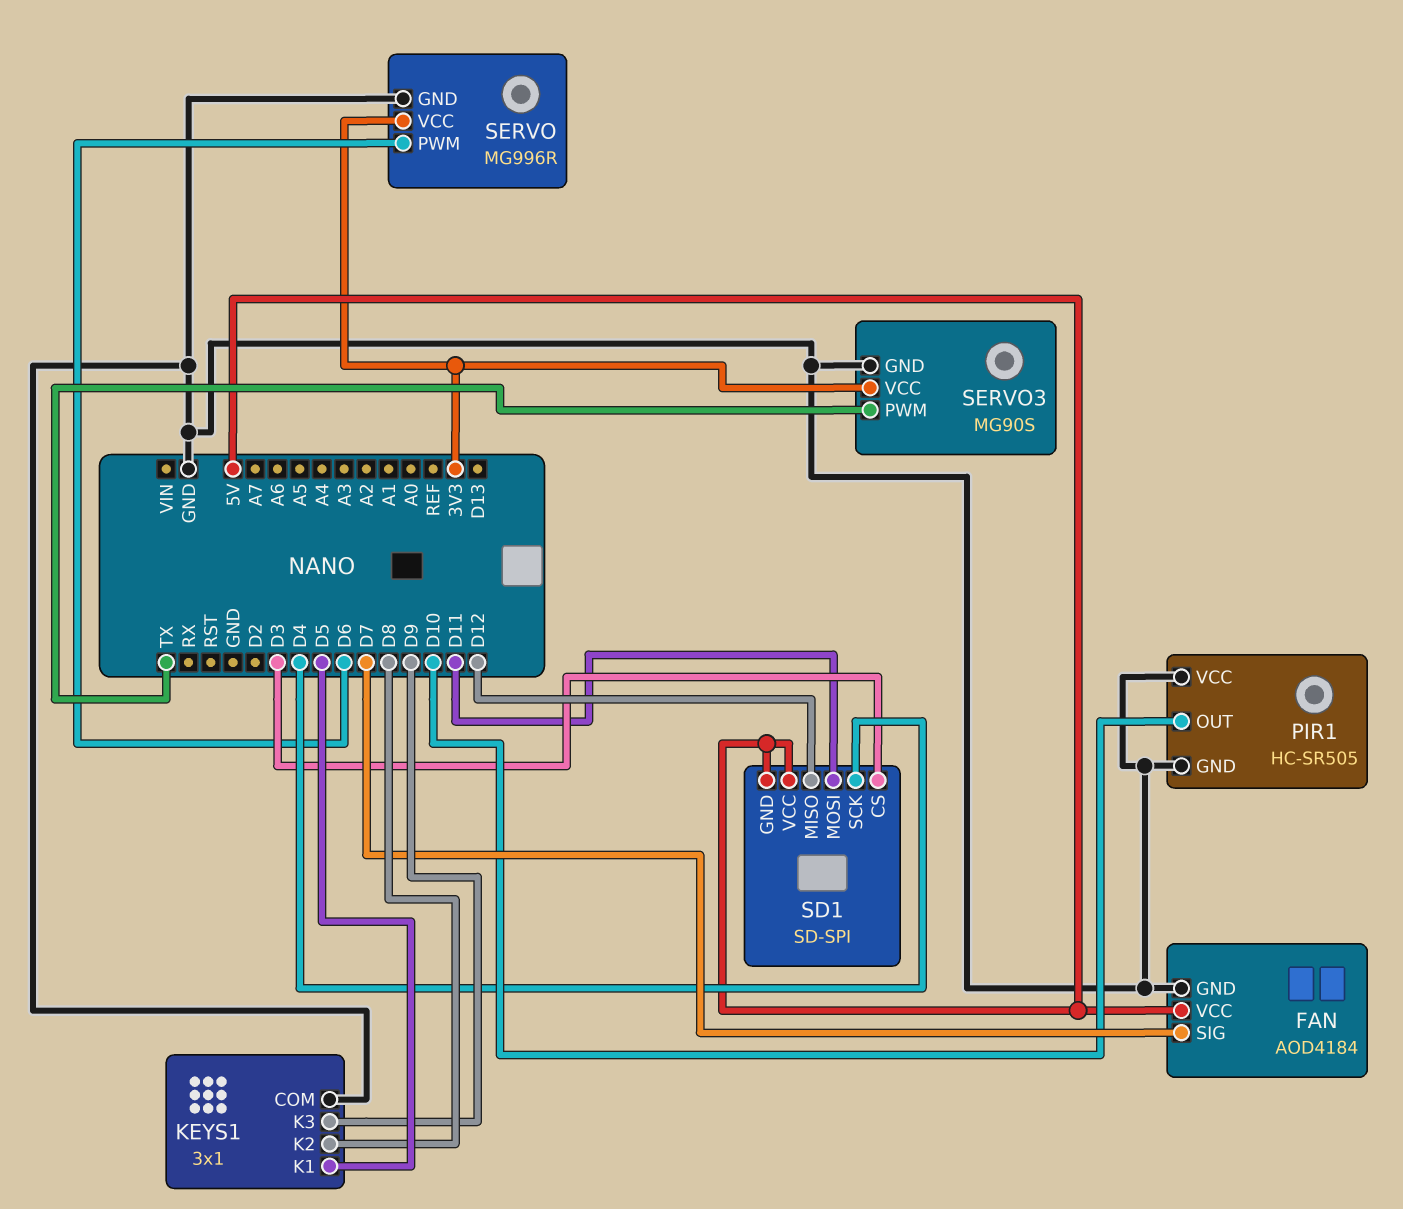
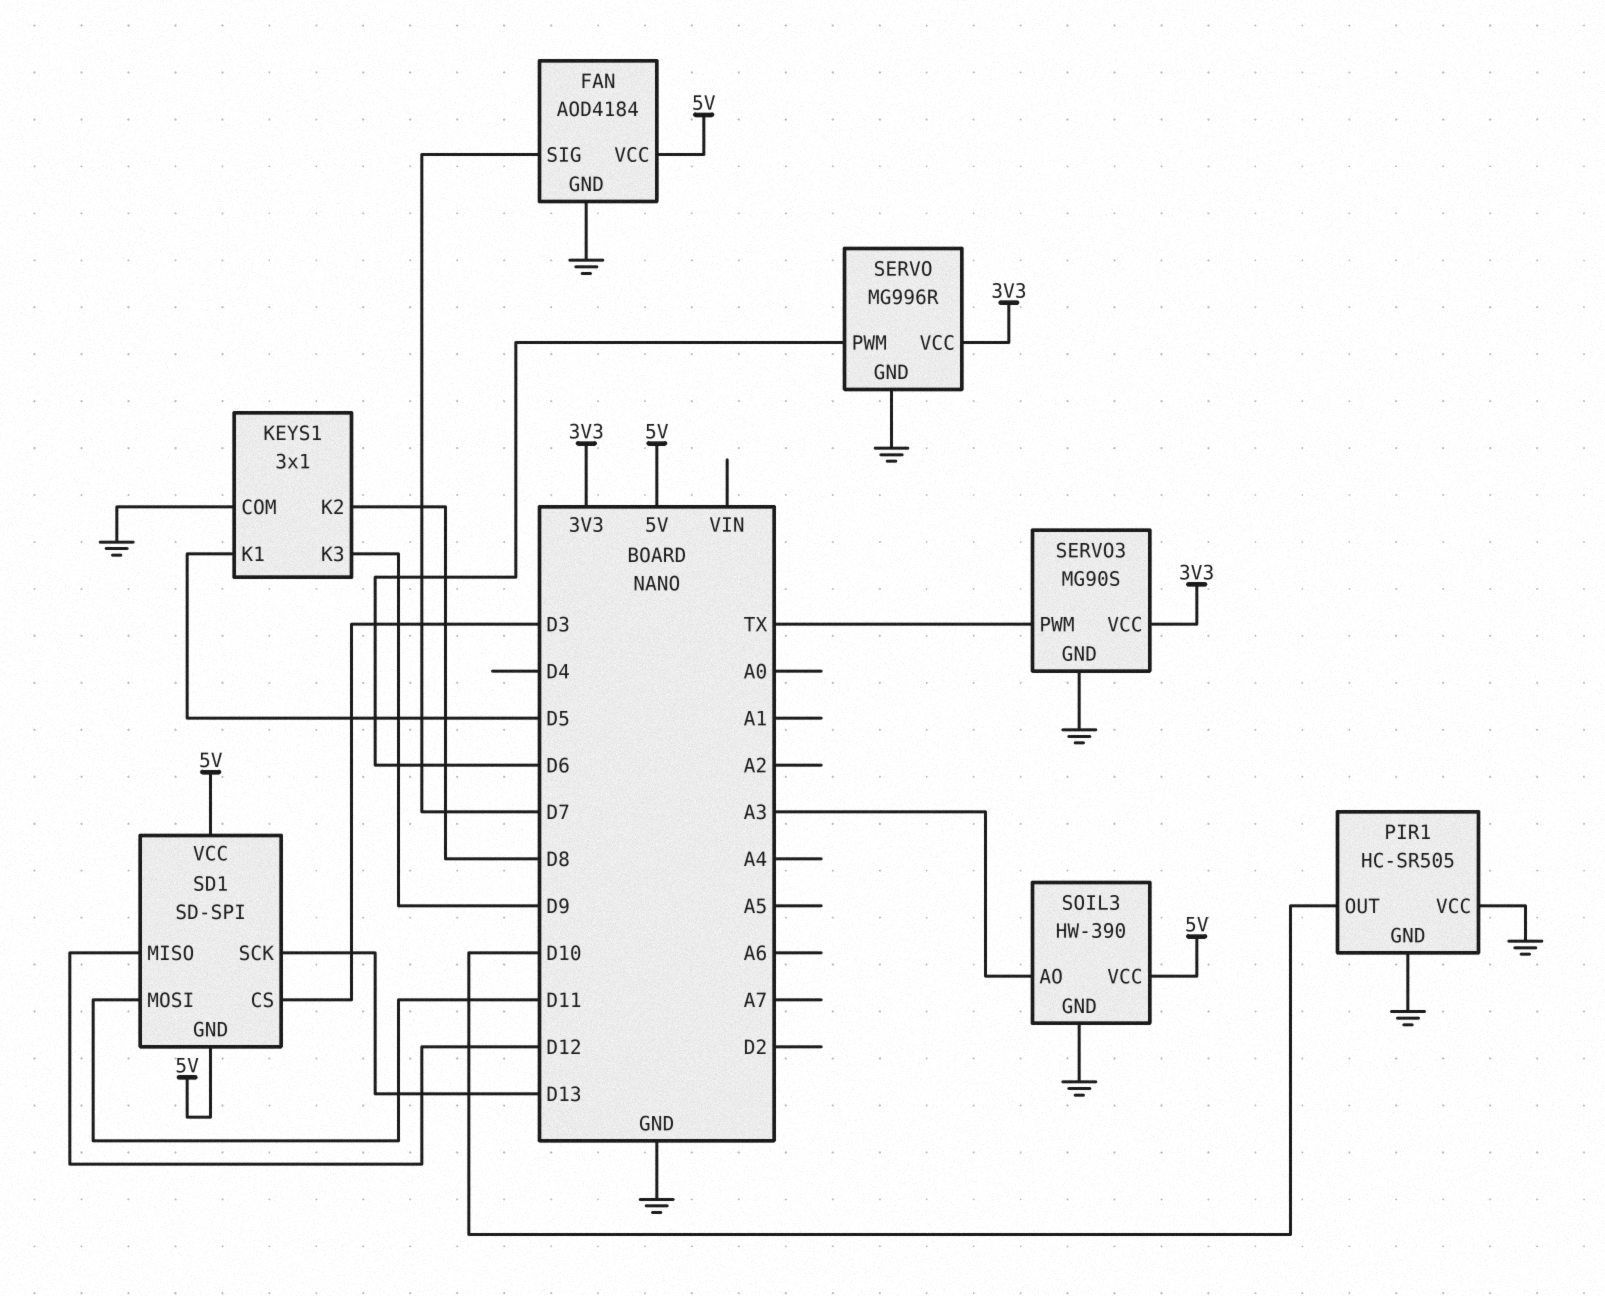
SD1 pin SCK: D4 -> D13
SOIL3: none -> HW-390
SOIL3 pin AO: none -> A3
SOIL3 pin GND: none -> GND
SOIL3 pin VCC: none -> 5V

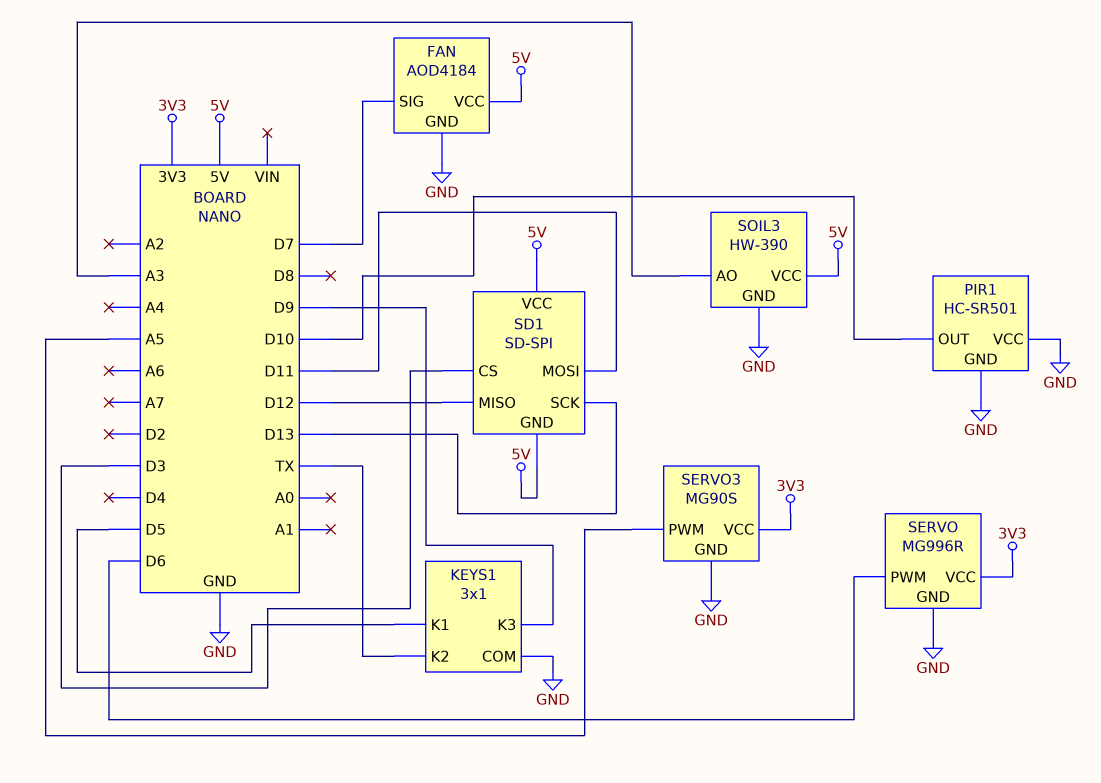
KEYS1 pin K2: D8 -> TX
PIR1: HC-SR505 -> HC-SR501
SERVO3 pin PWM: TX -> A5

